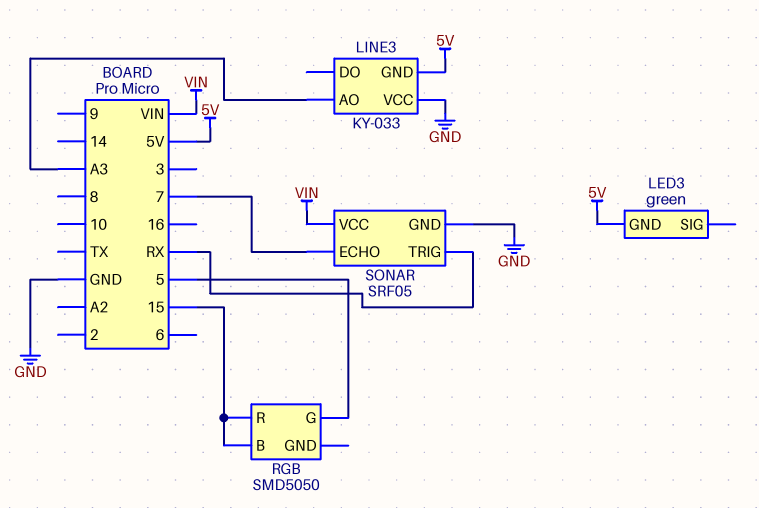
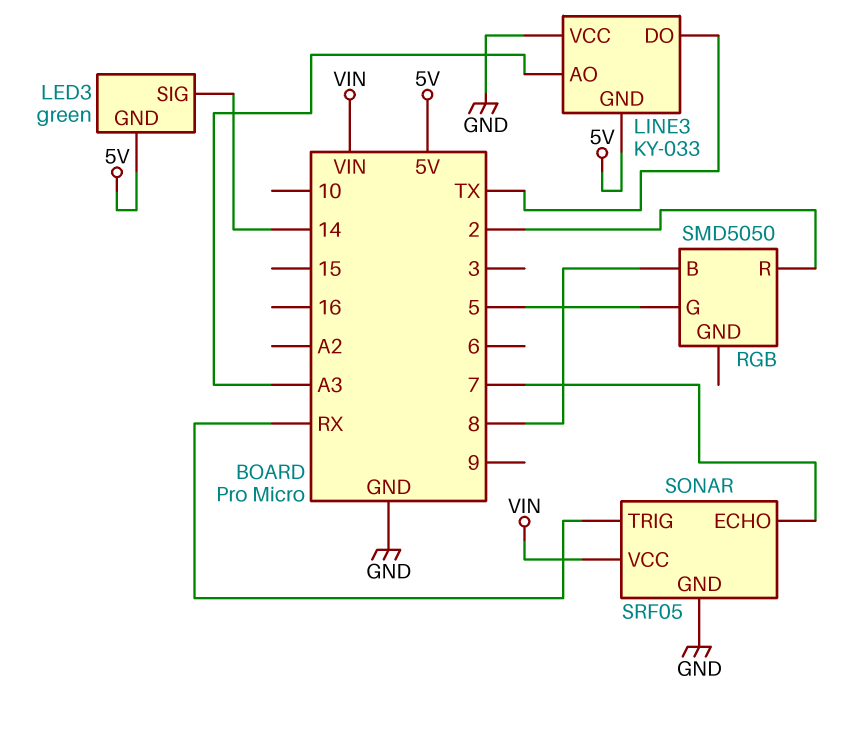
LED3 pin SIG: none -> 14
LINE3 pin DO: none -> TX
RGB pin B: 15 -> 8
RGB pin R: 15 -> 2

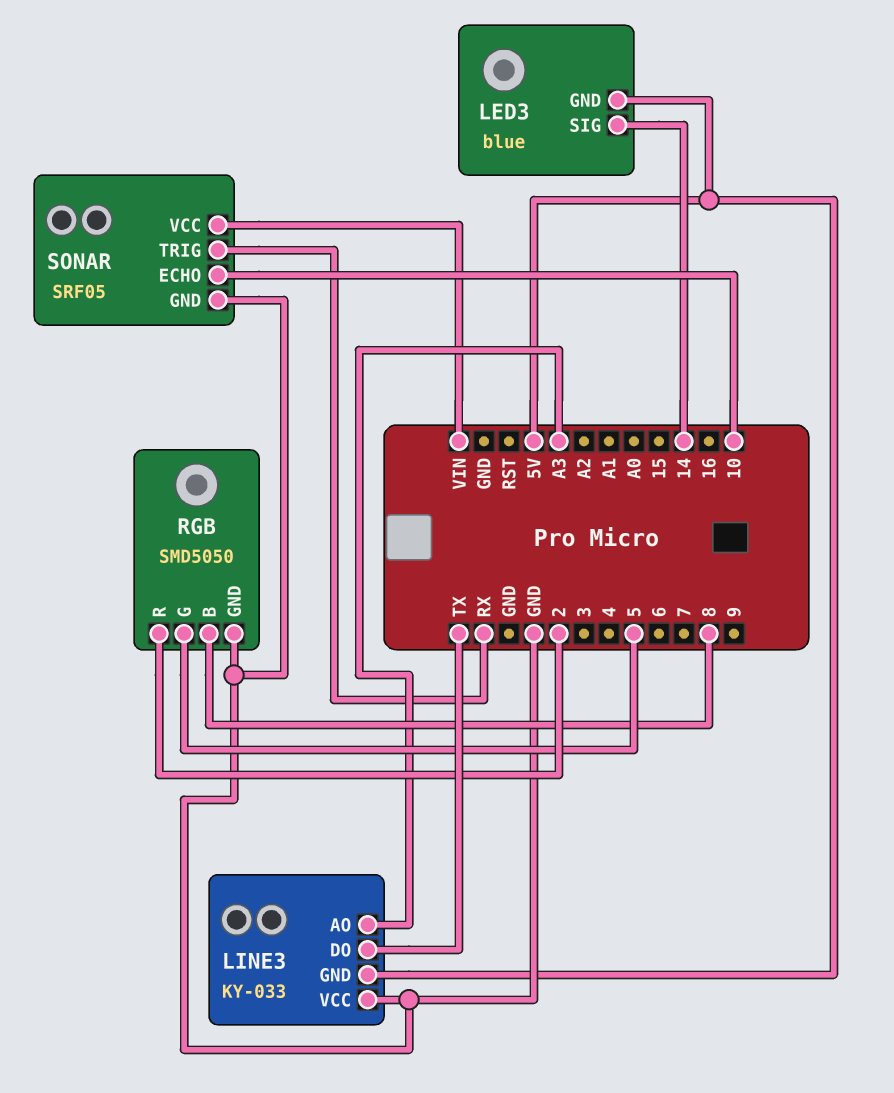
LED3: green -> blue
RGB pin GND: none -> GND
SONAR pin ECHO: 7 -> 10

